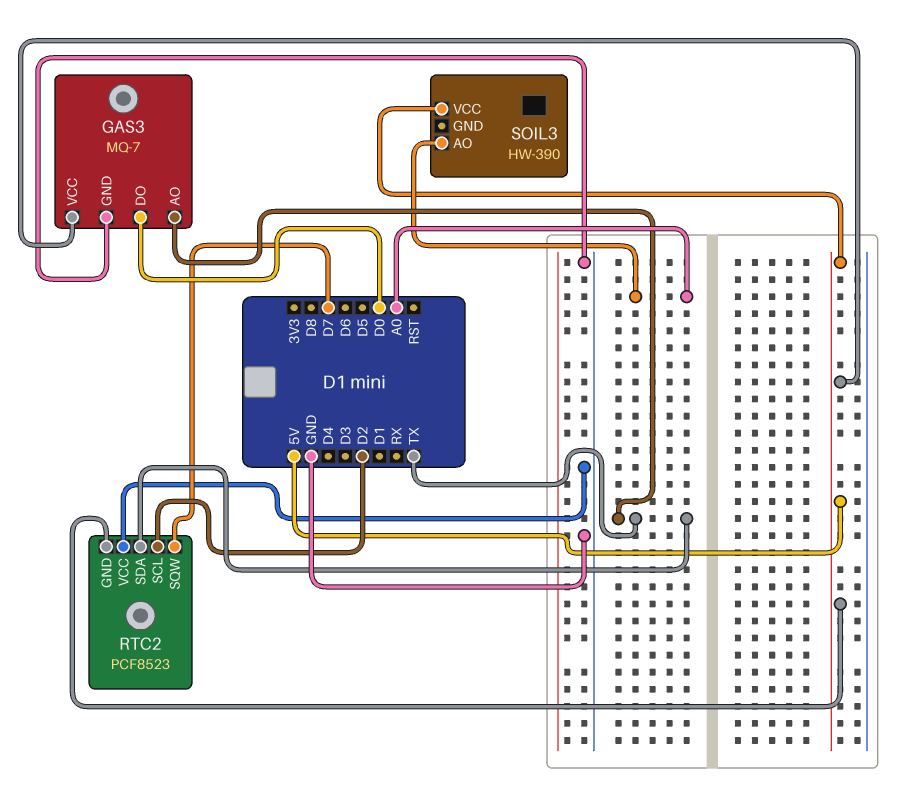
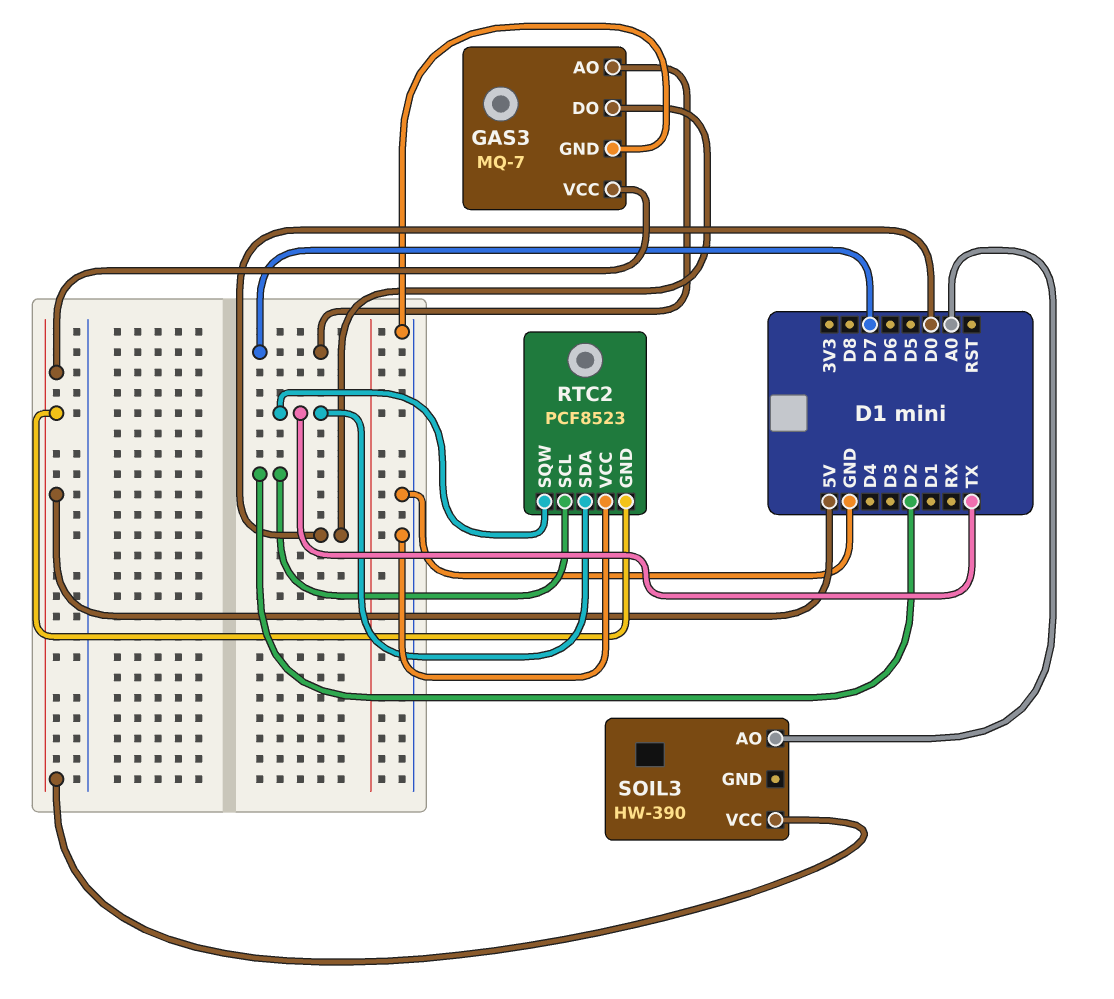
GAS3 pin AO: TX -> D7
RTC2 pin SQW: D7 -> TX

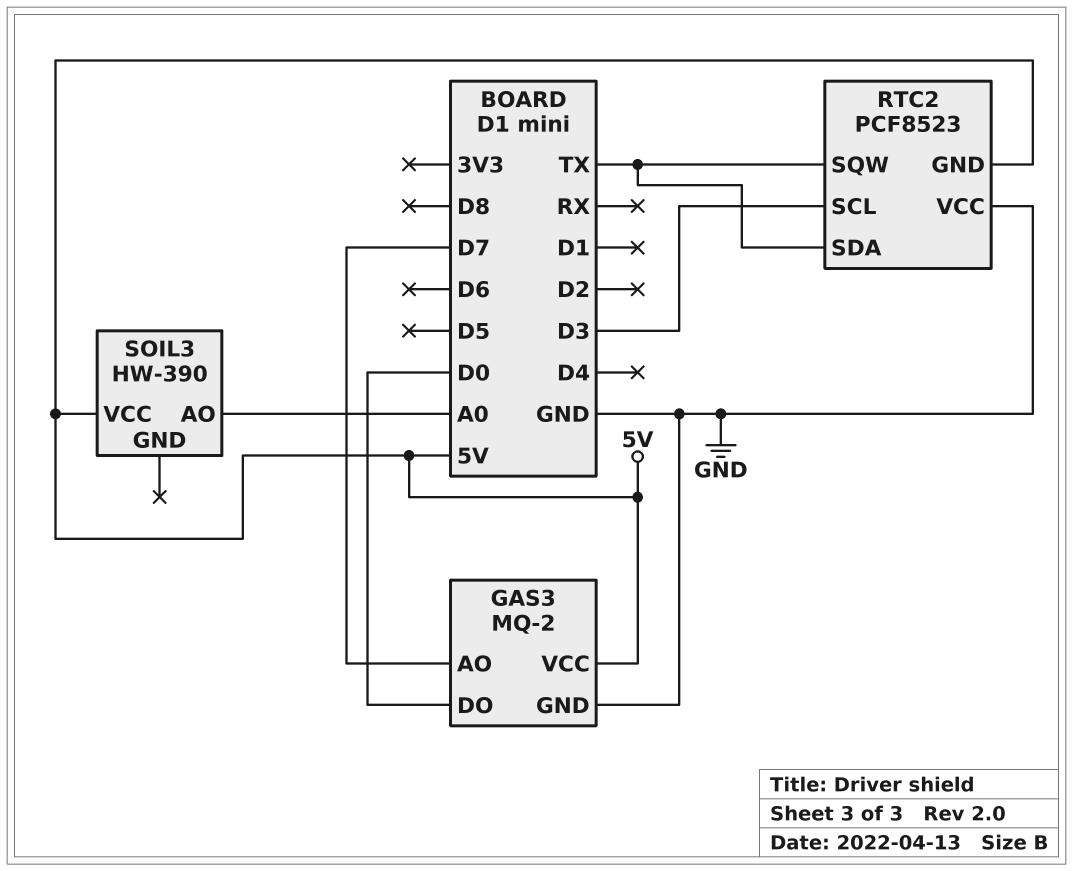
GAS3: MQ-7 -> MQ-2
RTC2 pin SCL: D2 -> D3

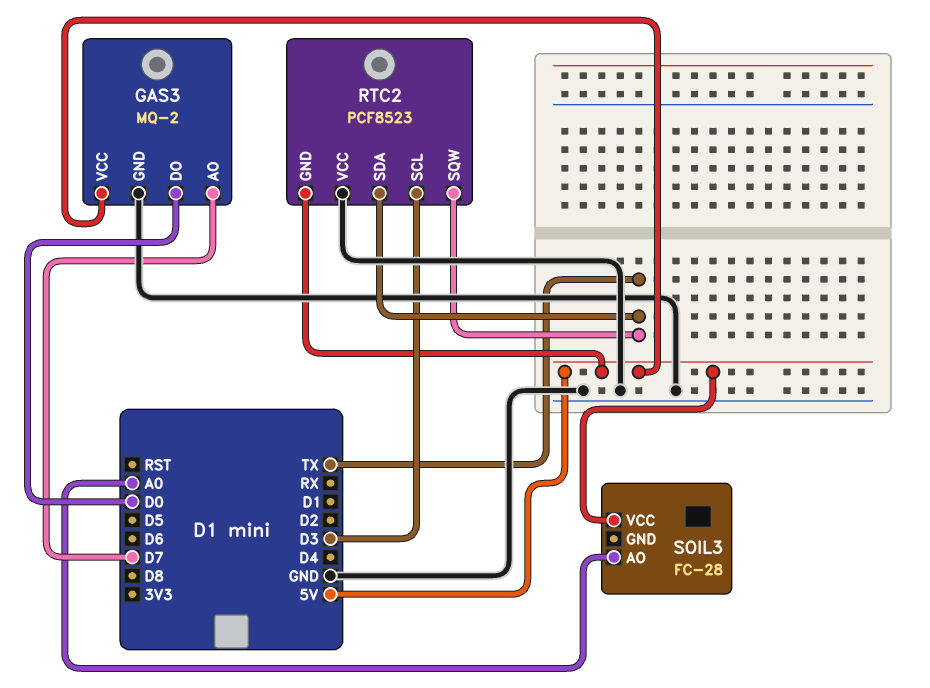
SOIL3: HW-390 -> FC-28

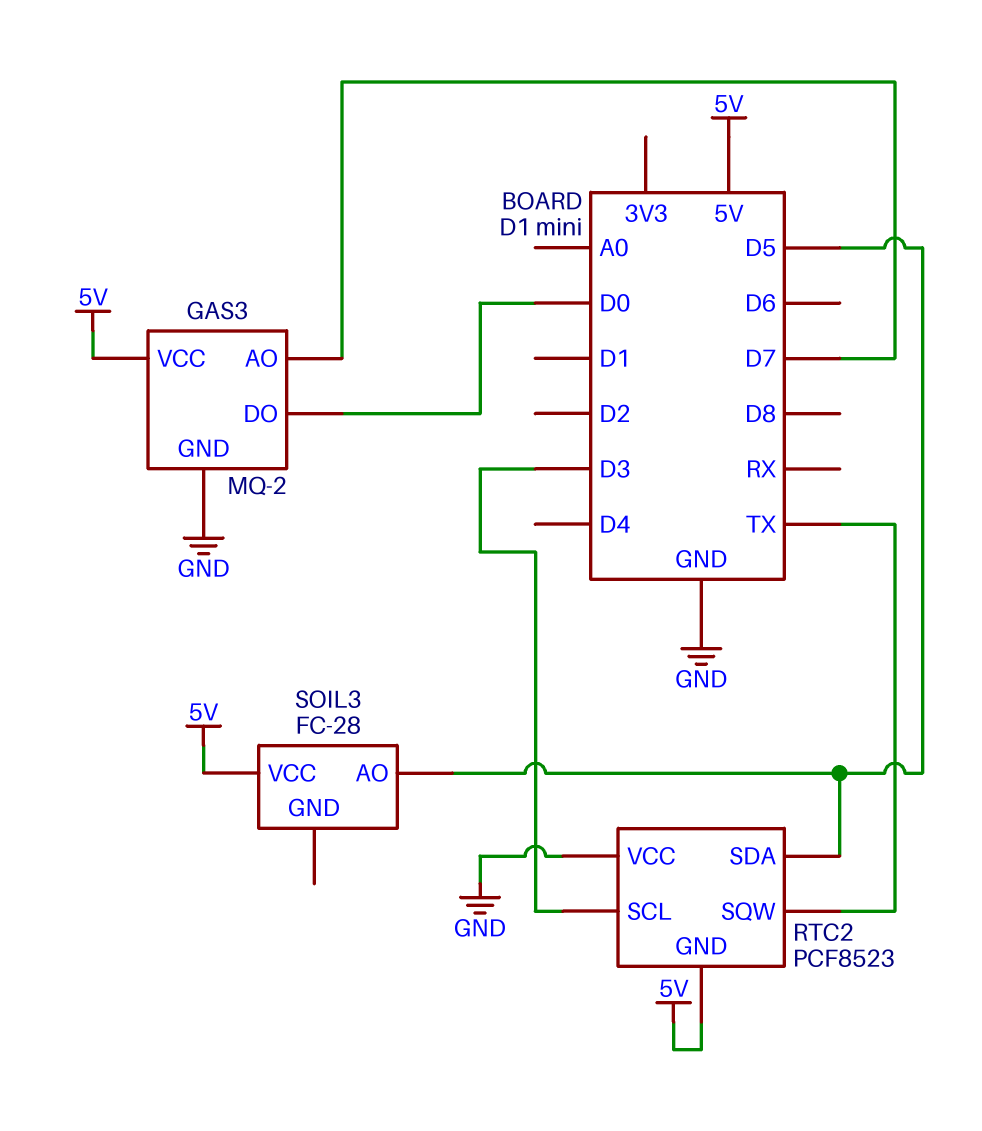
RTC2 pin SDA: TX -> D5
SOIL3 pin AO: A0 -> D5

